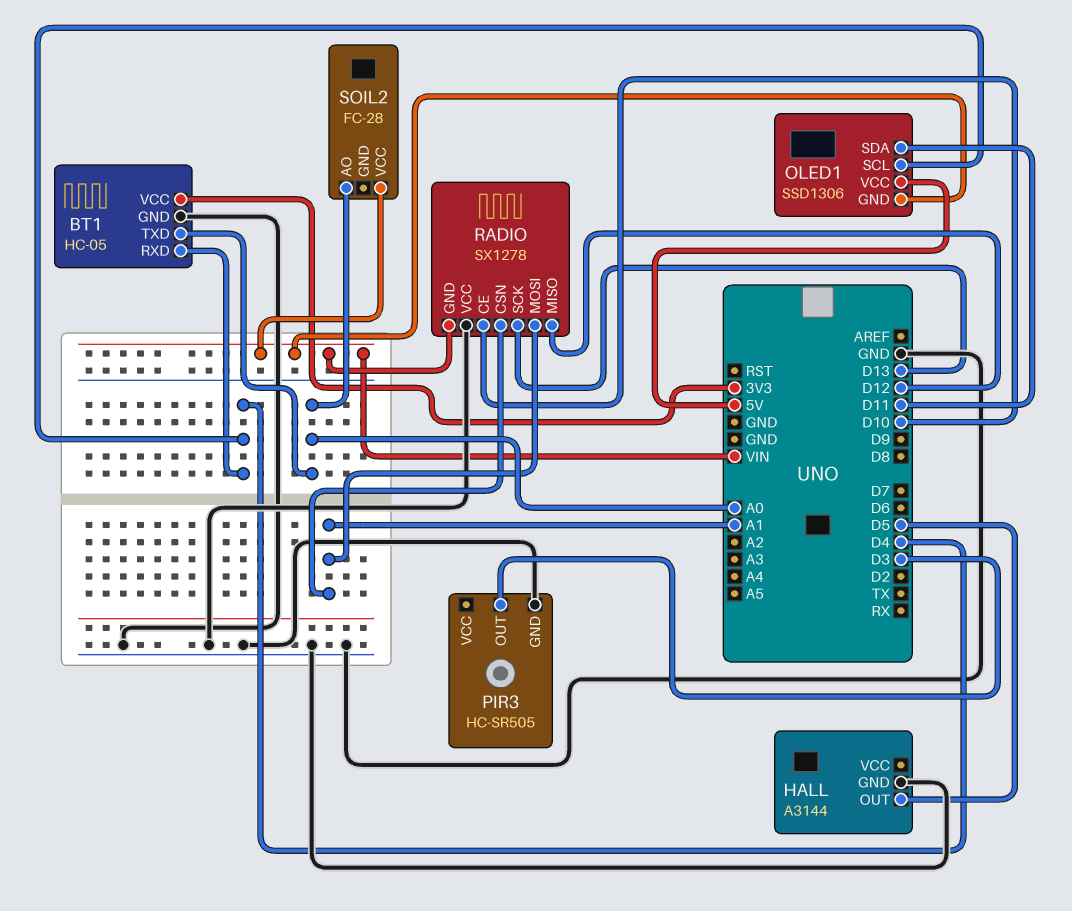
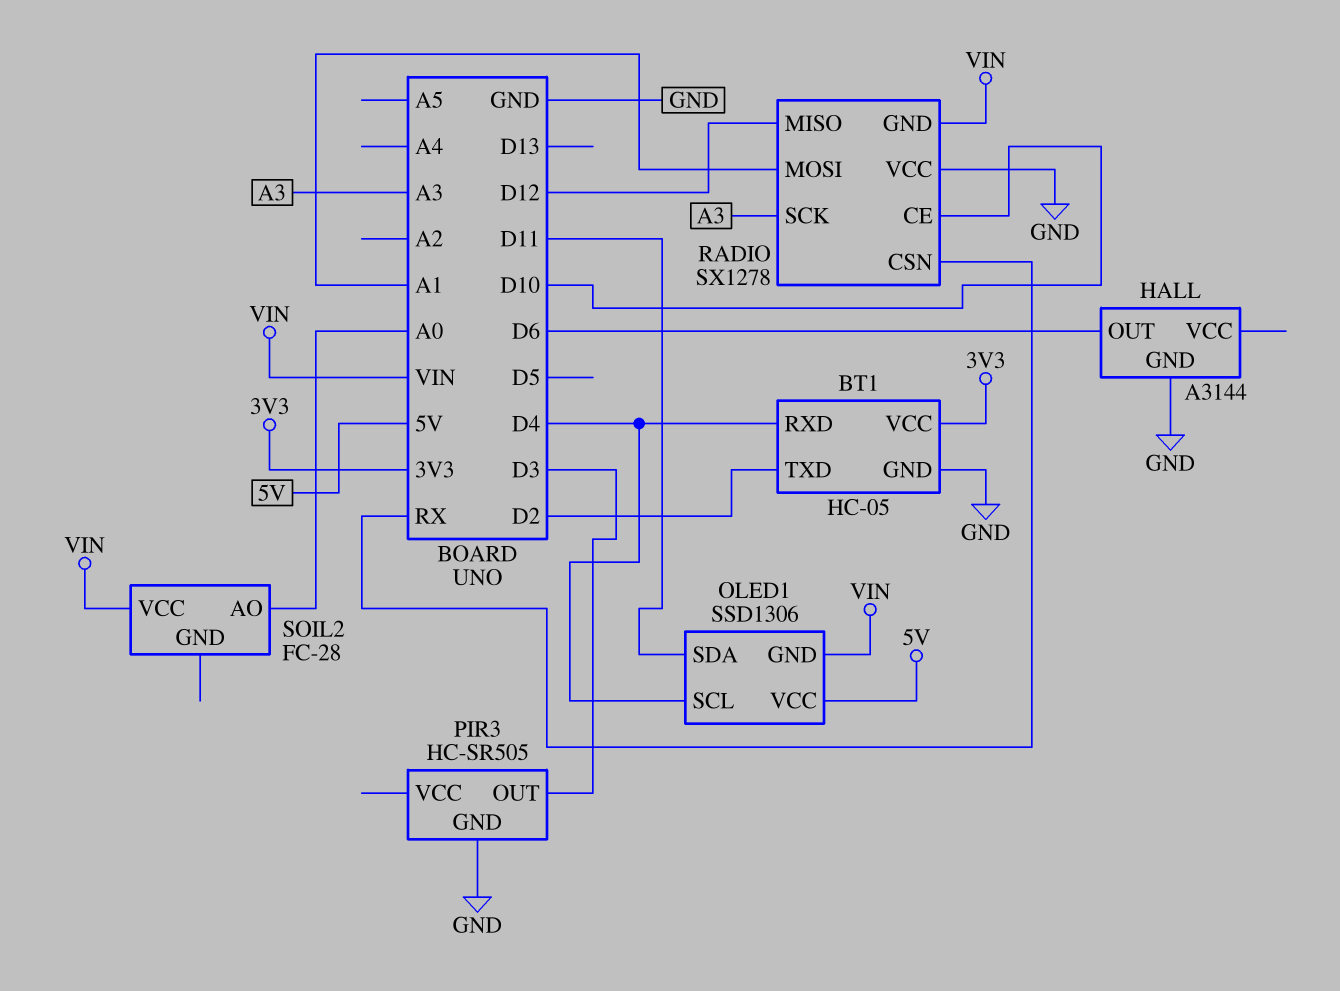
BT1 pin TXD: A0 -> D2
HALL pin OUT: D5 -> D6
RADIO pin CSN: A1 -> RX
RADIO pin SCK: D13 -> A3

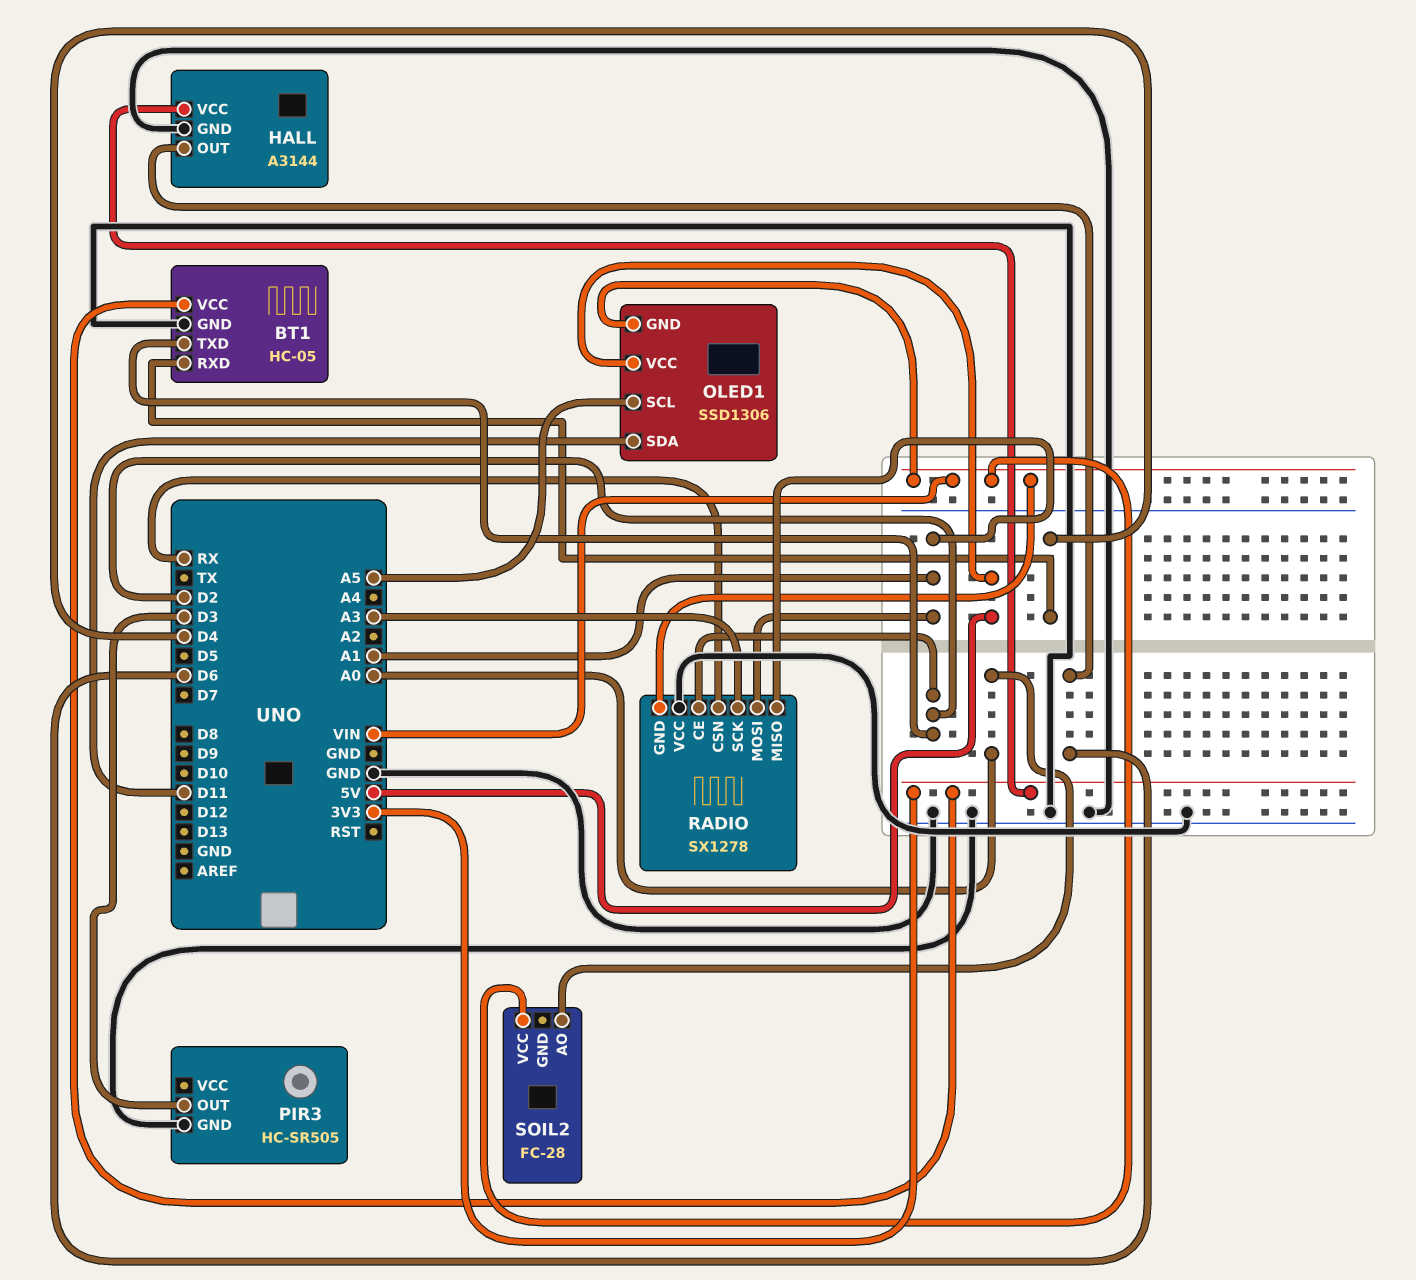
HALL pin VCC: none -> 3V3
OLED1 pin SCL: D4 -> A5
RADIO pin CE: D10 -> D2
RADIO pin MISO: D12 -> A1

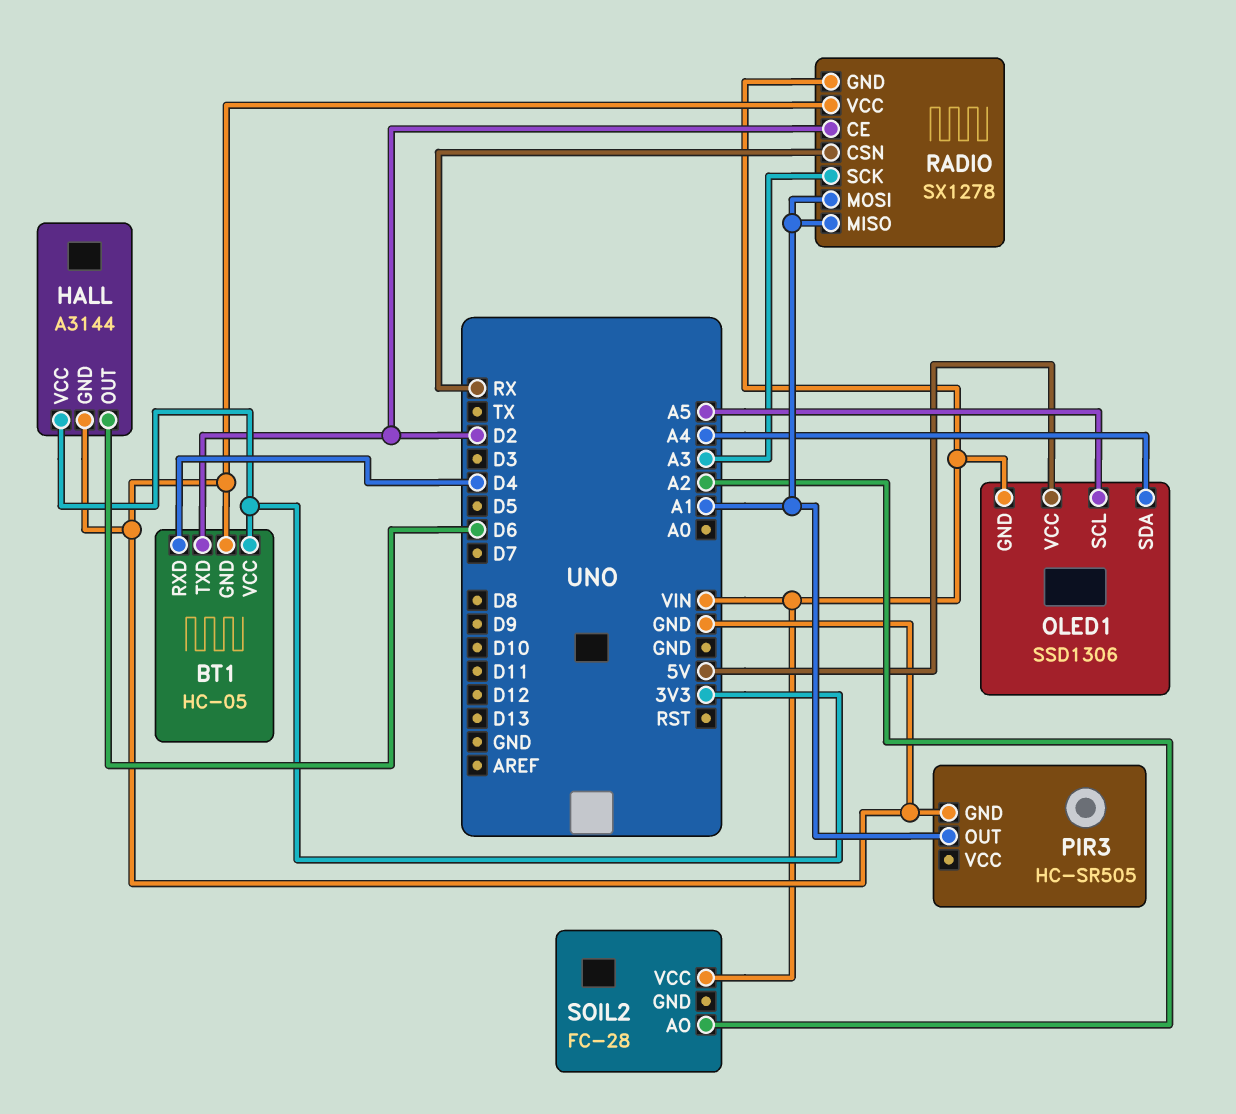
OLED1 pin SDA: D11 -> A4
PIR3 pin OUT: D3 -> A1
SOIL2 pin AO: A0 -> A2

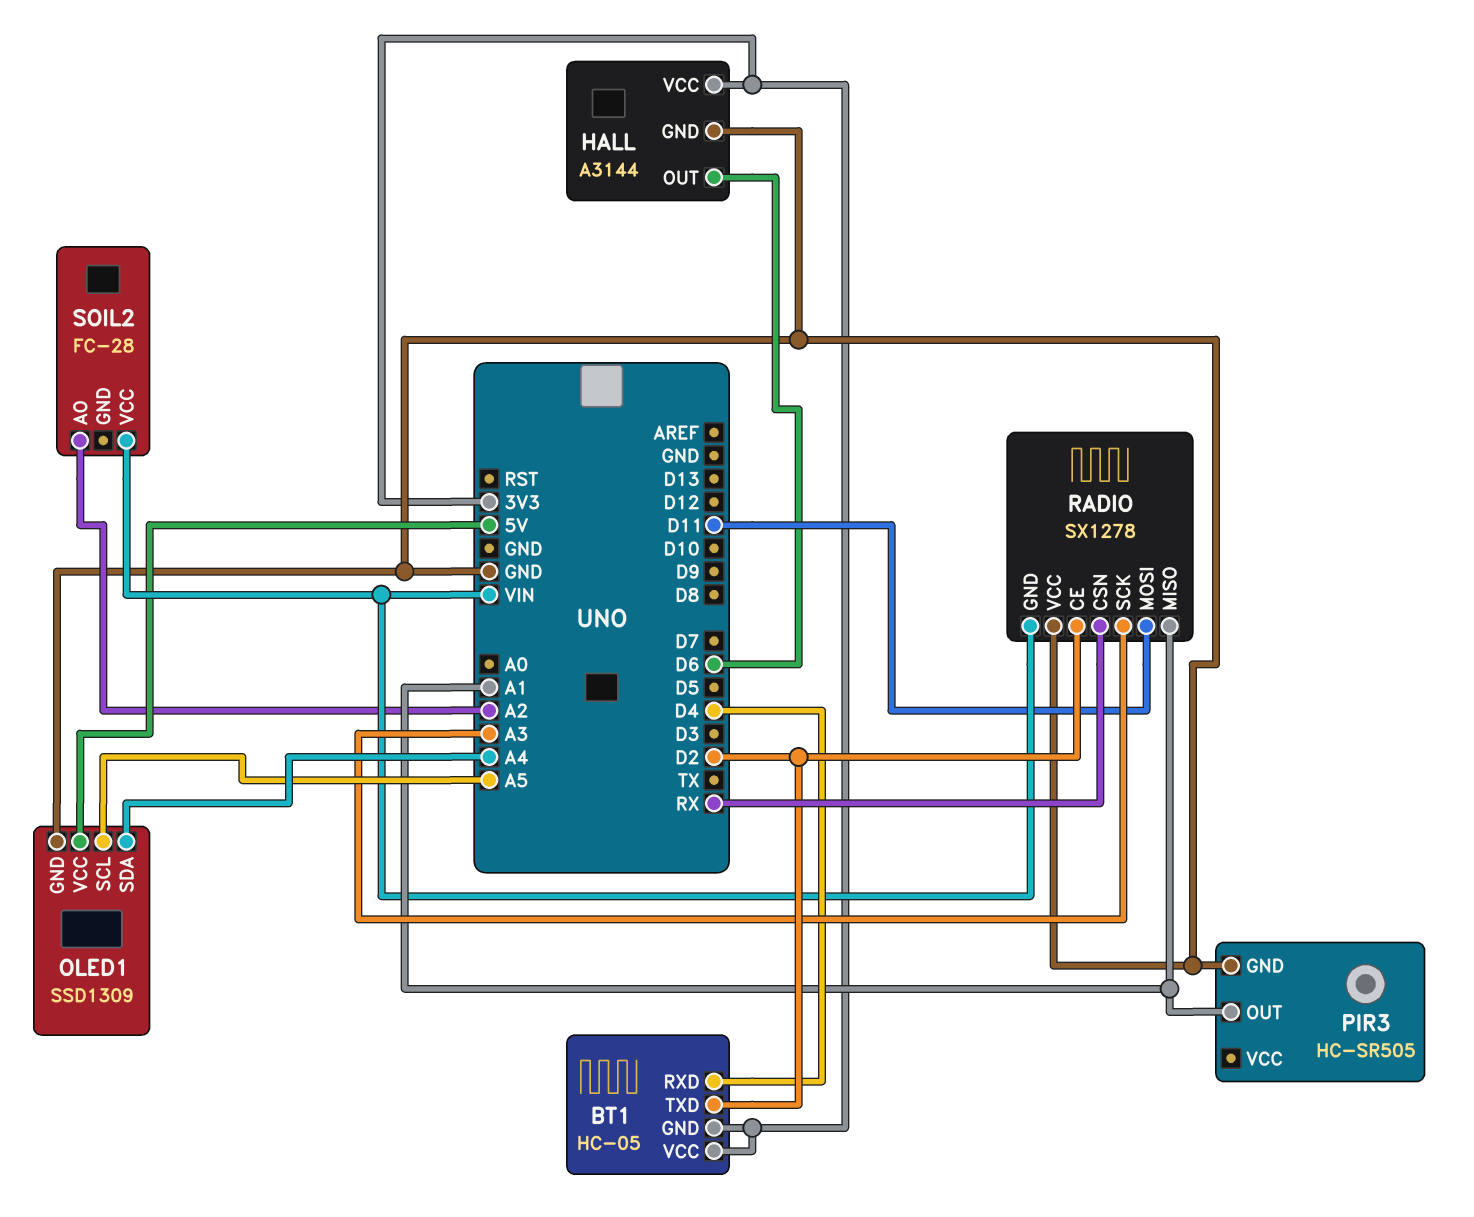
BT1 pin GND: GND -> 3V3
OLED1: SSD1306 -> SSD1309
OLED1 pin GND: VIN -> GND
RADIO pin MOSI: A1 -> D11

